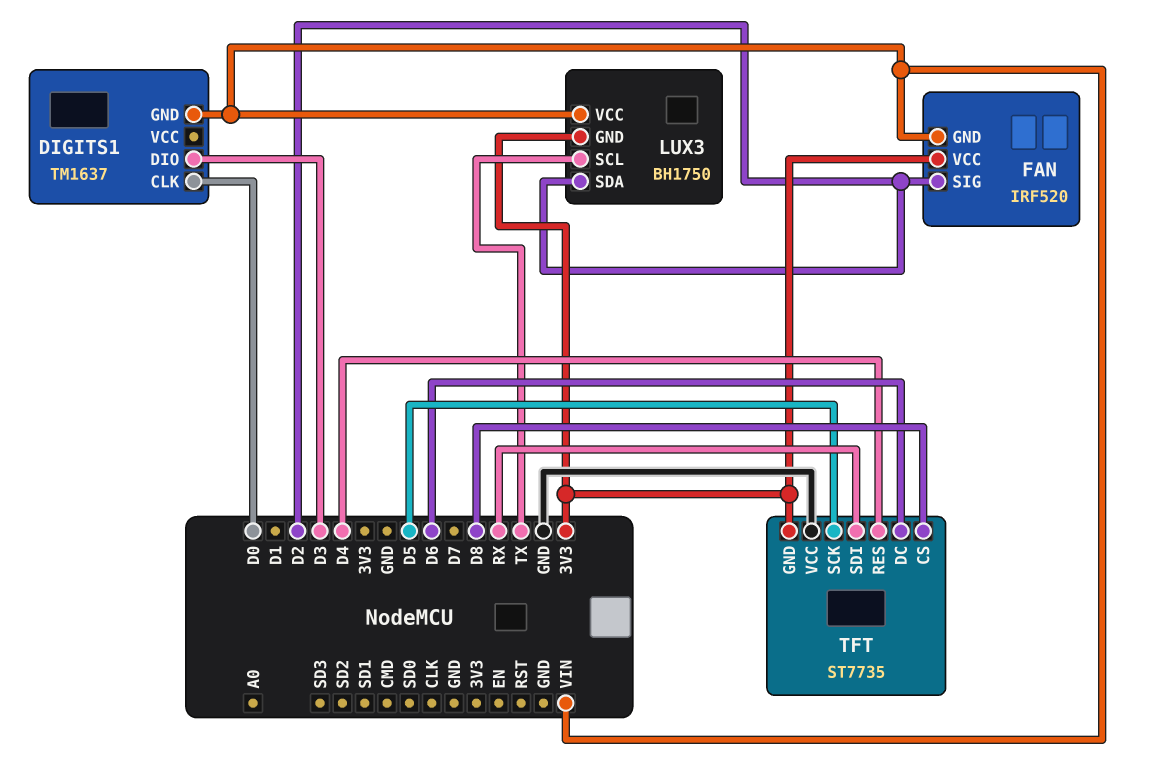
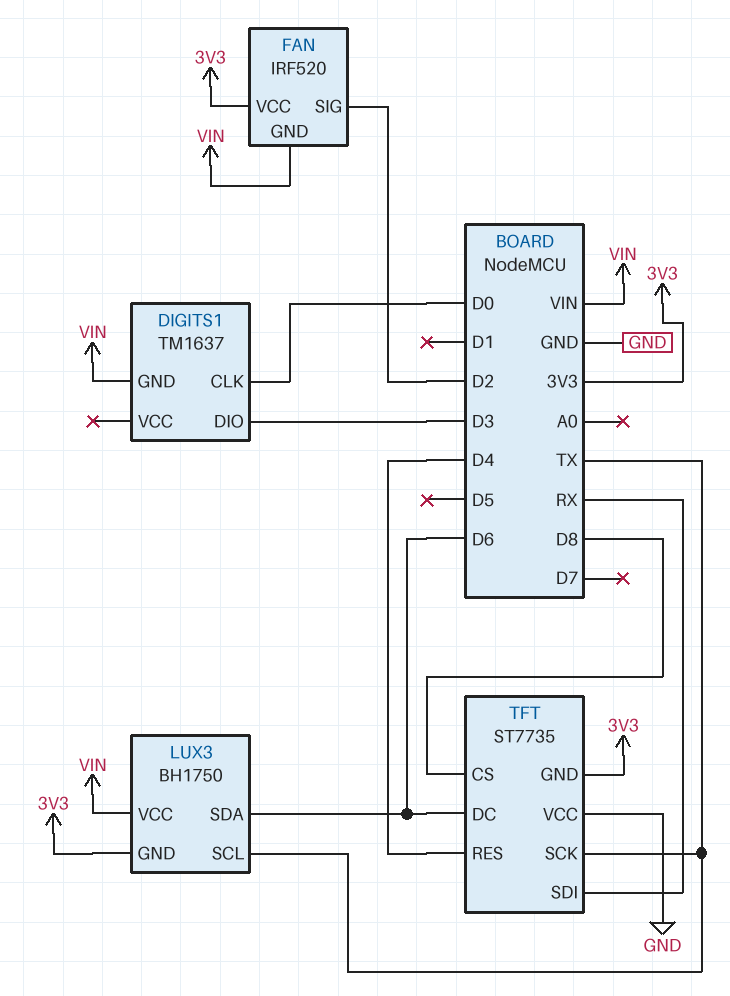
LUX3 pin SDA: D2 -> D6
TFT pin SCK: D5 -> TX

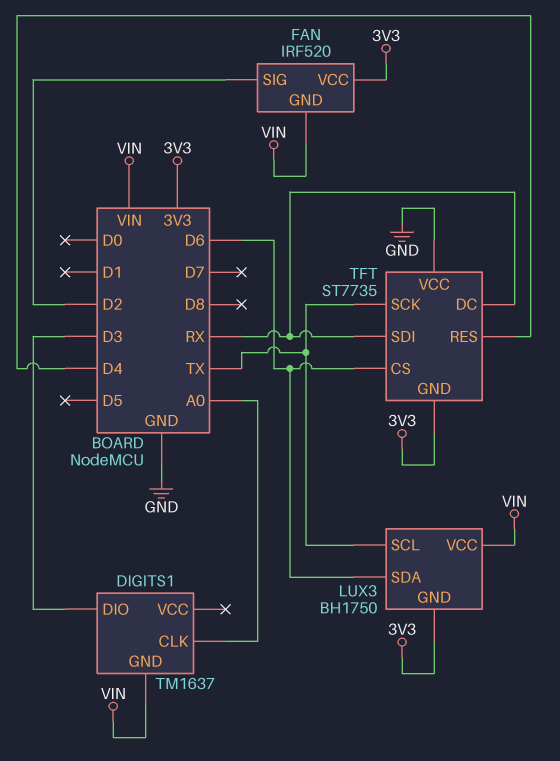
DIGITS1 pin CLK: D0 -> A0
TFT pin CS: D8 -> D6
TFT pin DC: D6 -> RX

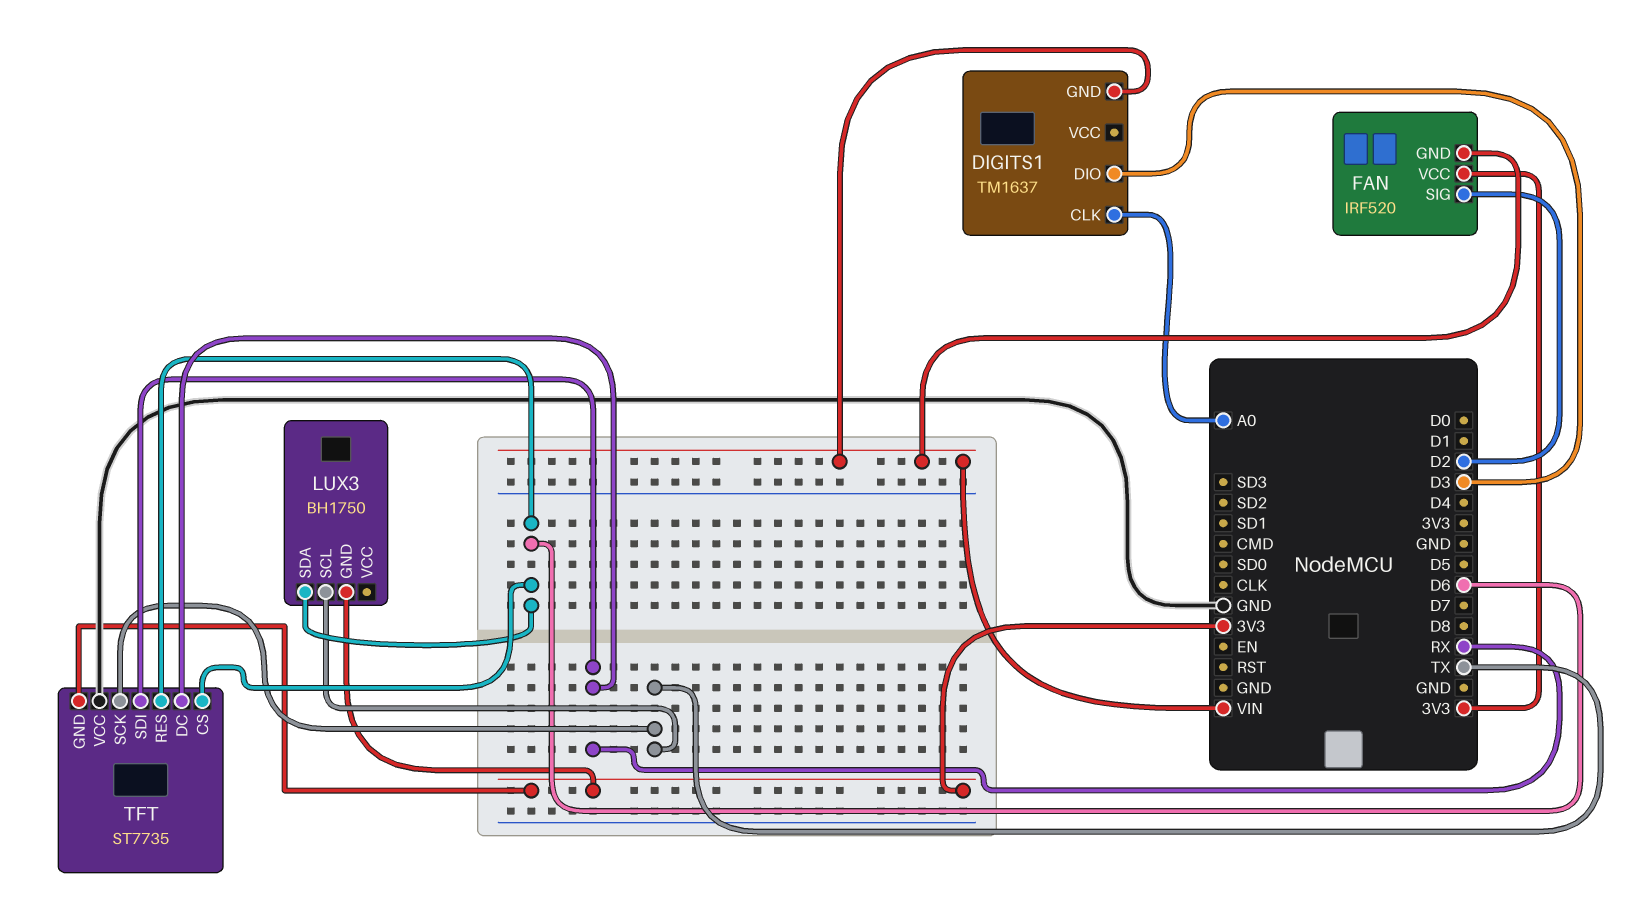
LUX3 pin VCC: VIN -> none
TFT pin RES: D4 -> D6

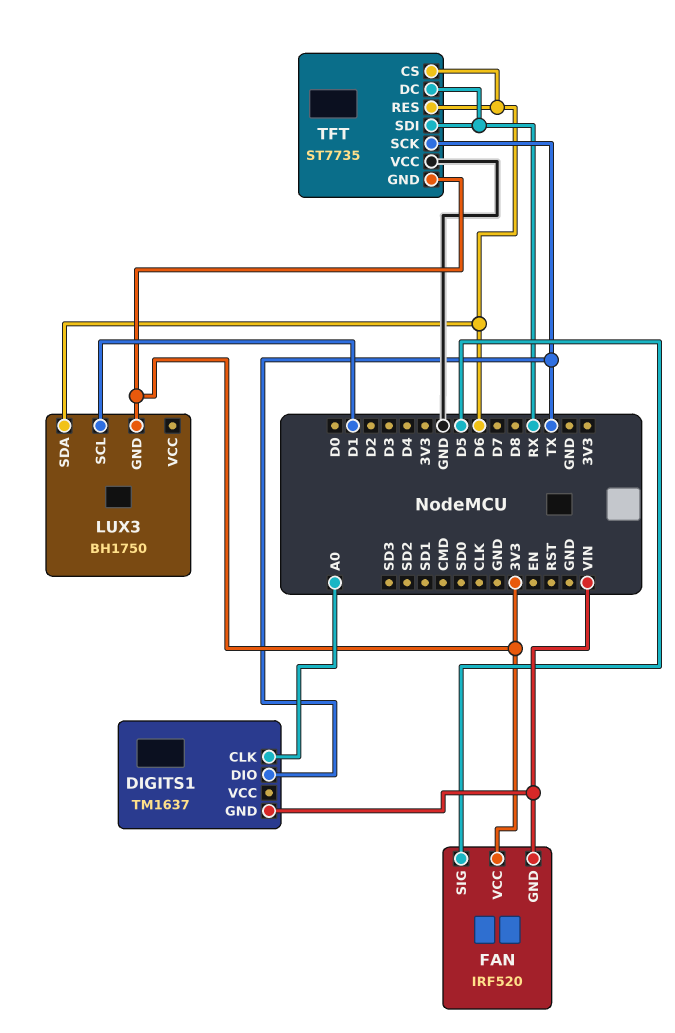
DIGITS1 pin DIO: D3 -> TX
FAN pin SIG: D2 -> D5
LUX3 pin SCL: TX -> D1

